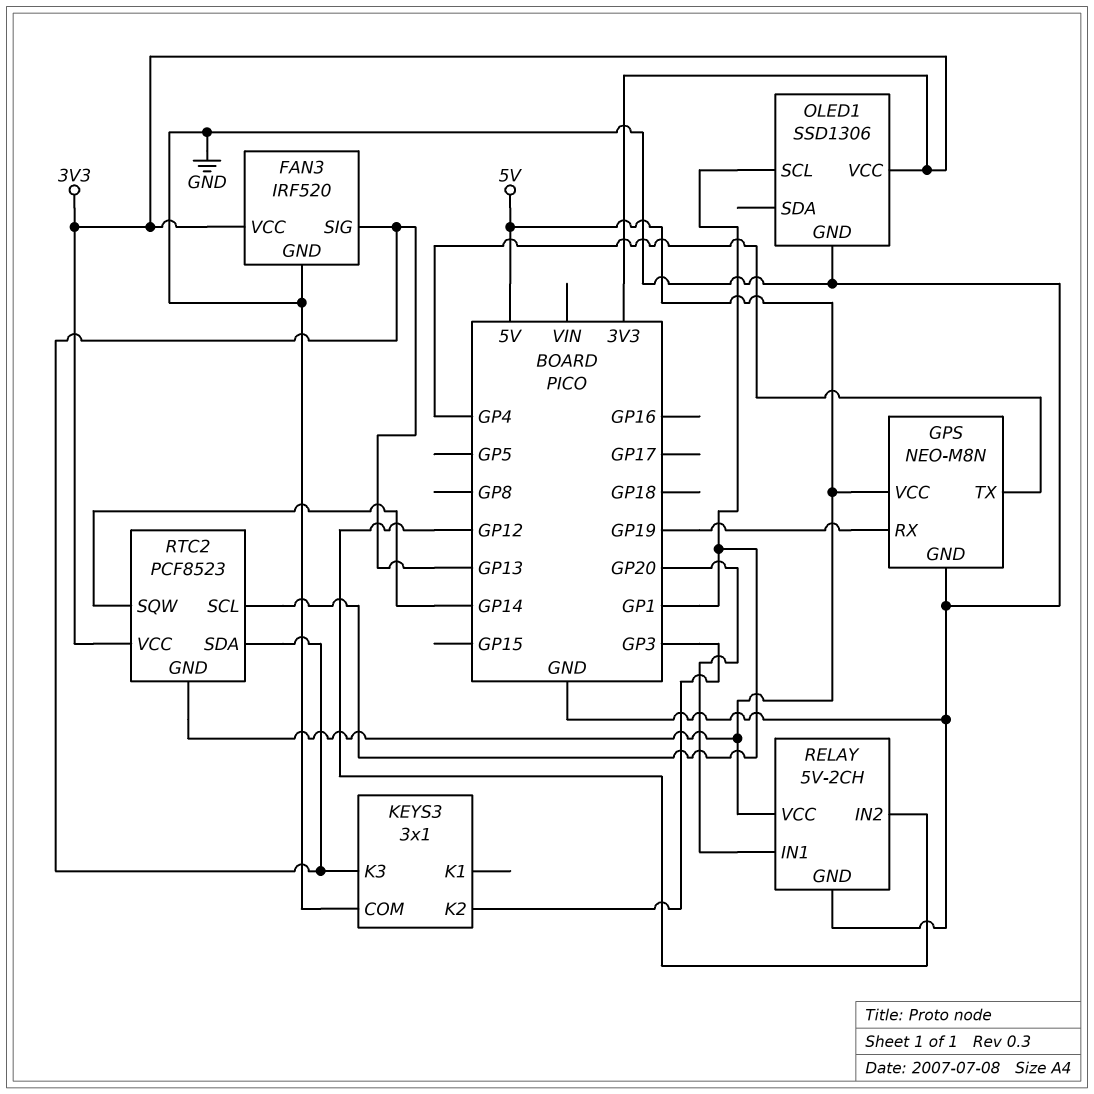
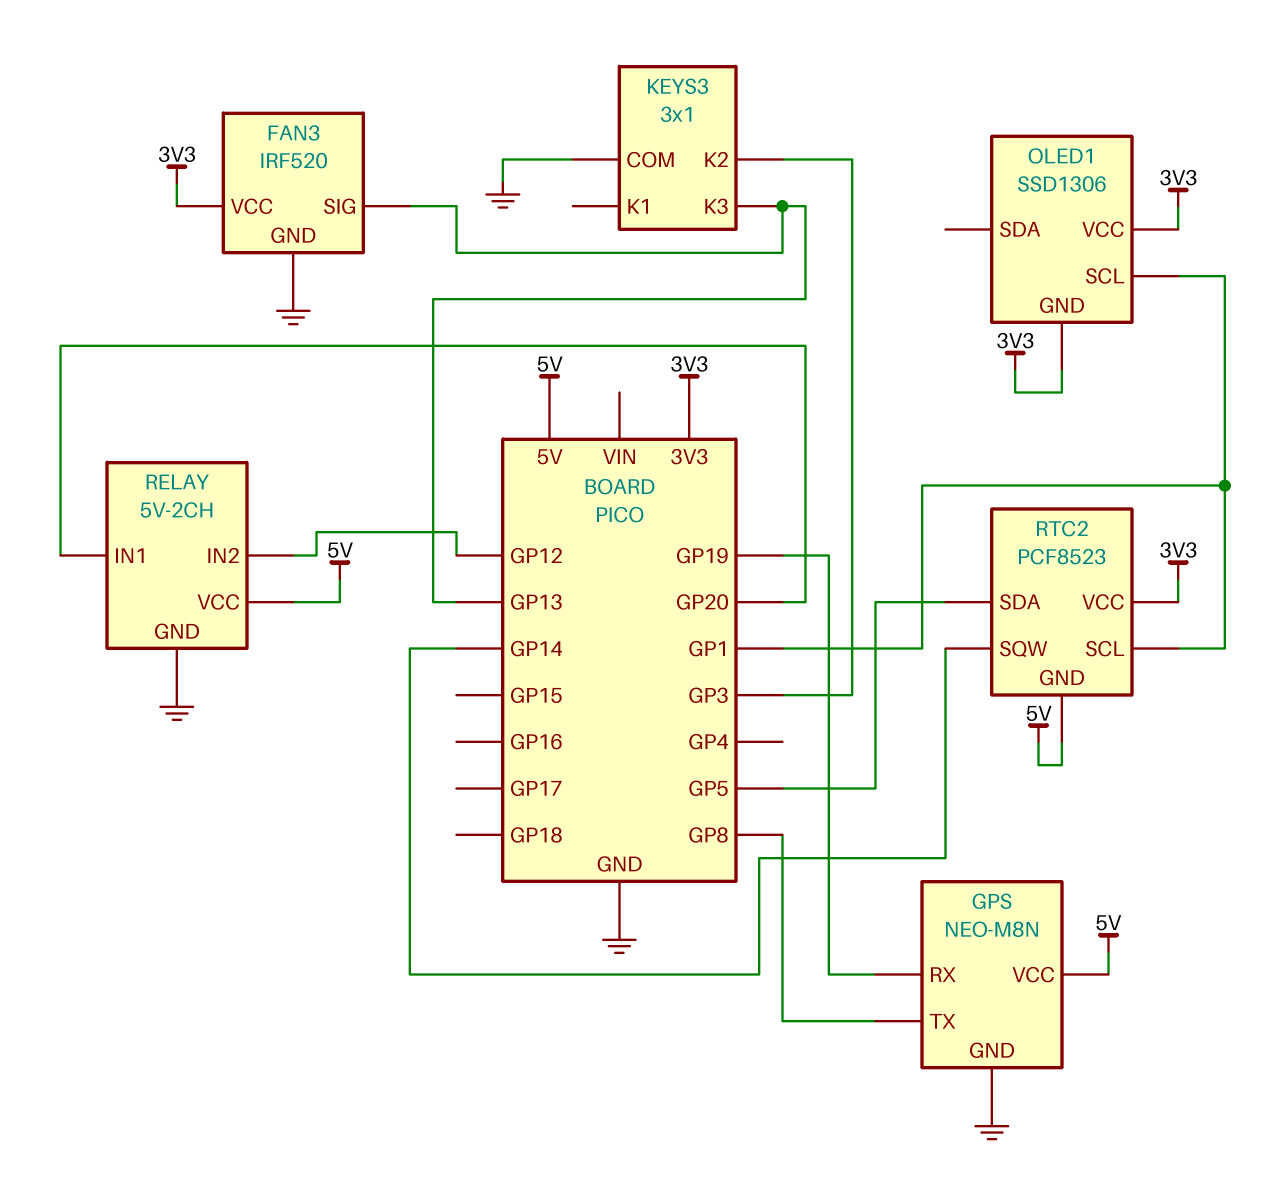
GPS pin TX: GP4 -> GP8
OLED1 pin GND: GND -> 3V3
RTC2 pin SDA: GP13 -> GP5

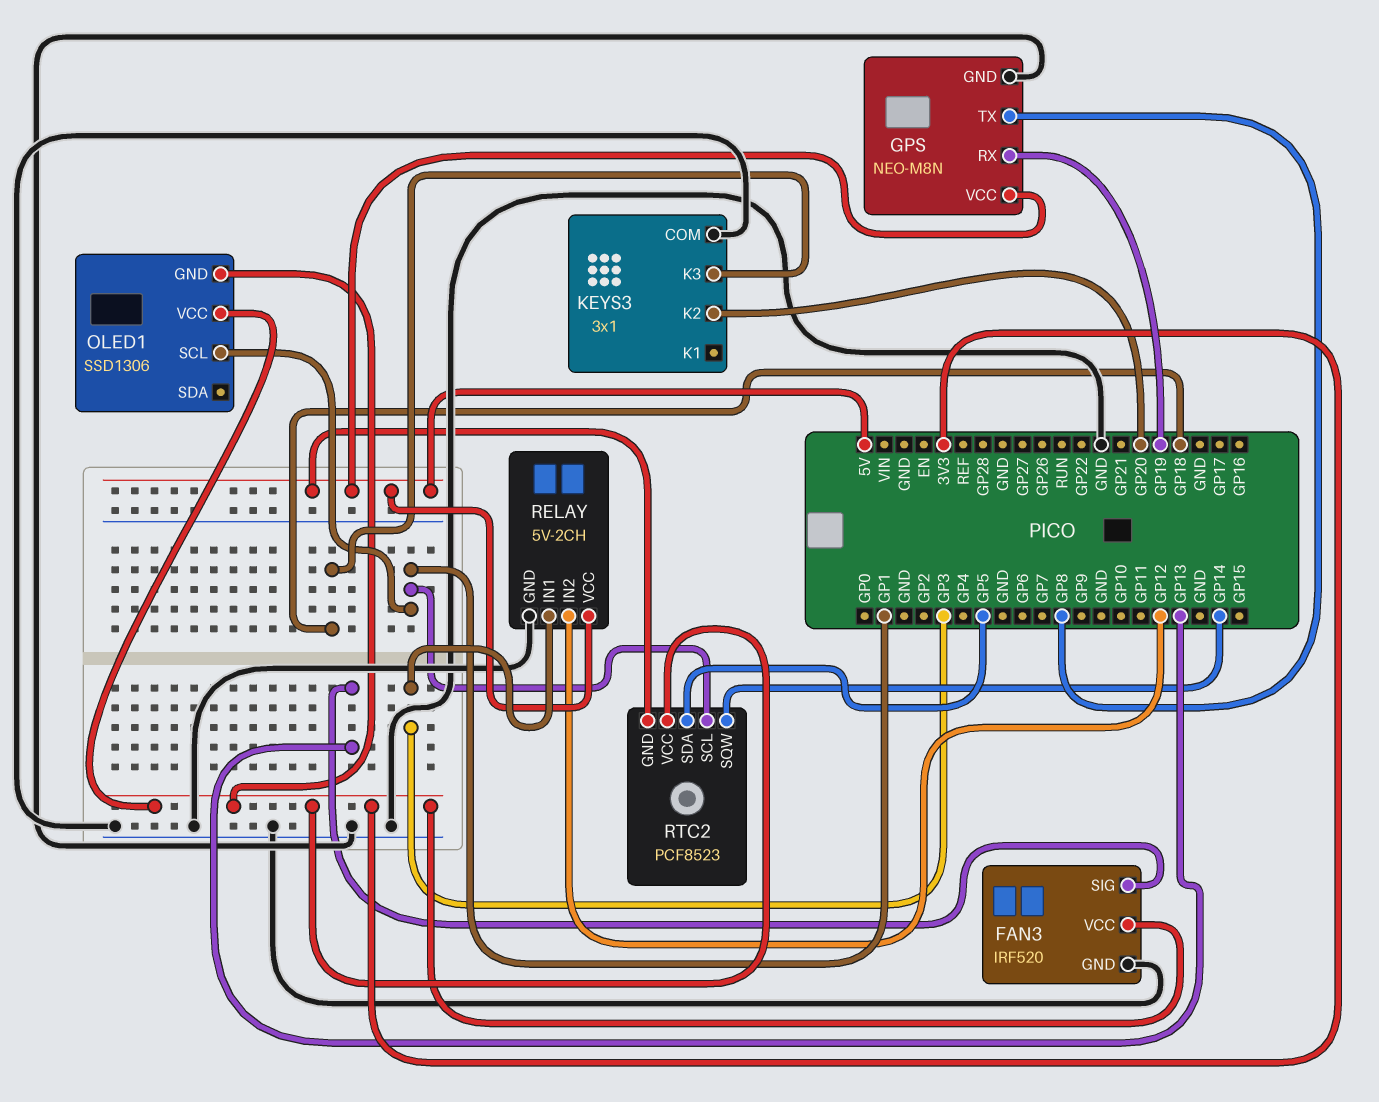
KEYS3 pin K2: GP3 -> GP20
KEYS3 pin K3: GP13 -> GP18
RELAY pin IN1: GP20 -> GP3

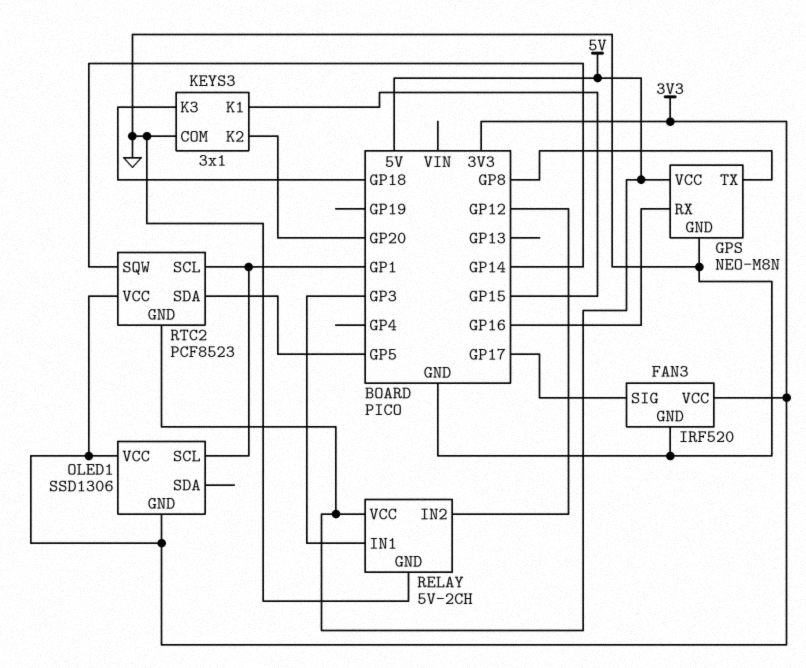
FAN3 pin SIG: GP13 -> GP17
GPS pin RX: GP19 -> GP16
KEYS3 pin K1: none -> GP15

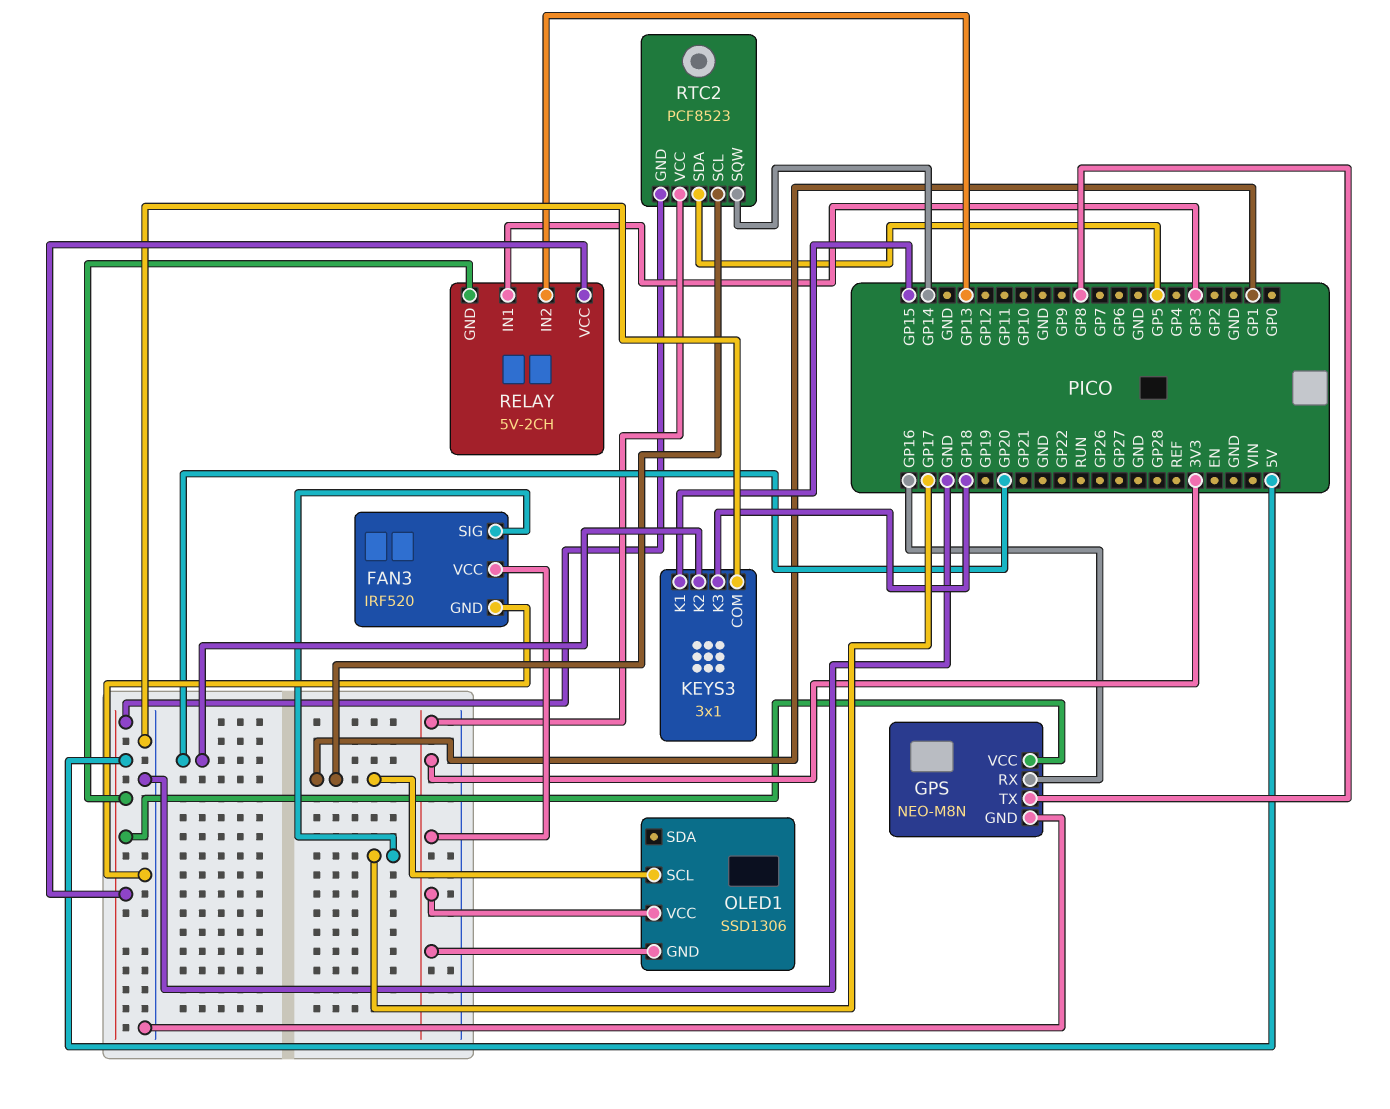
RELAY pin GND: GND -> 5V
RELAY pin IN2: GP12 -> GP13

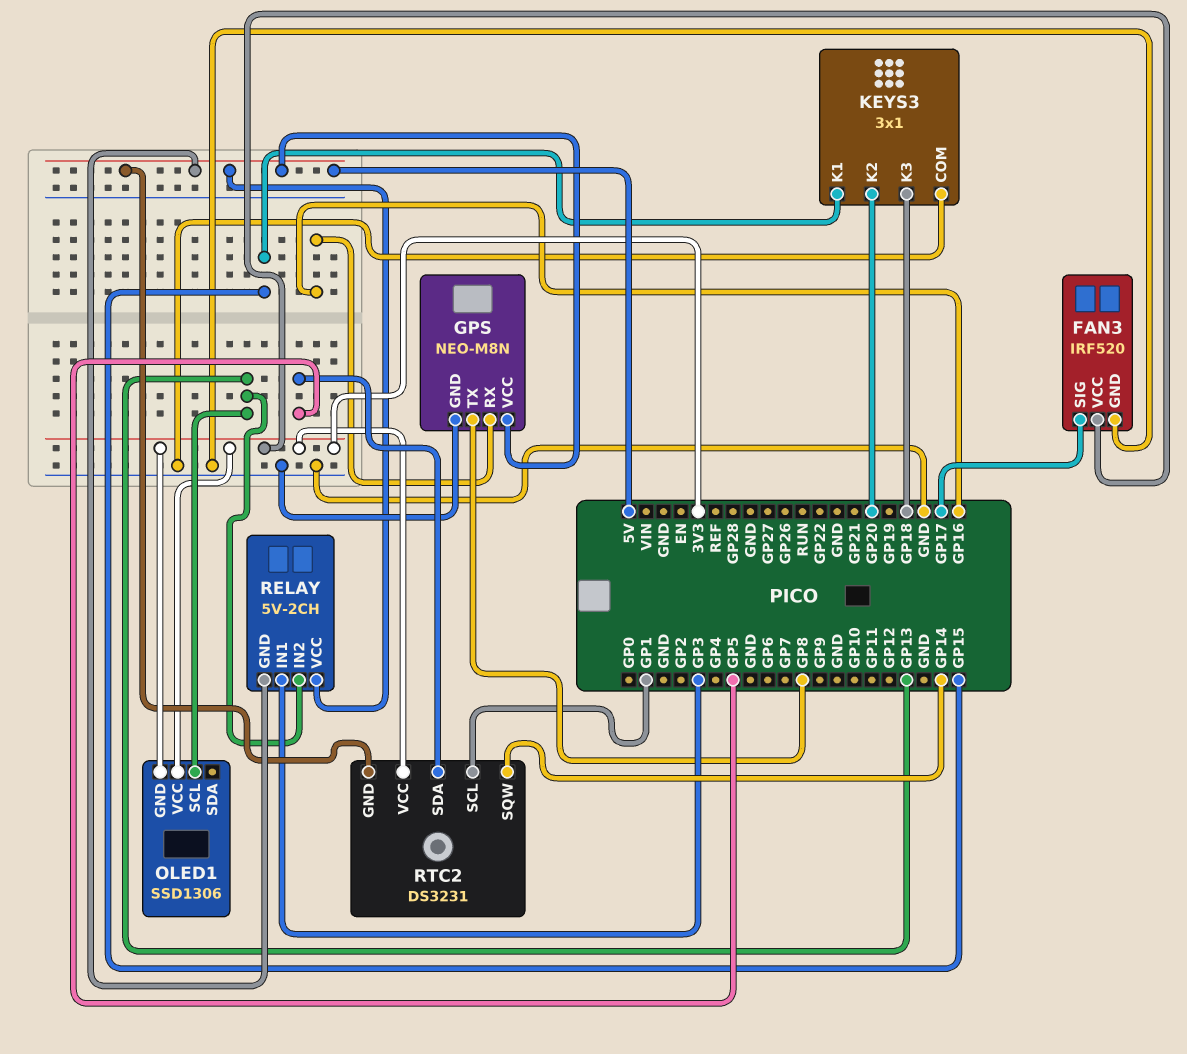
OLED1 pin SCL: GP1 -> GP13
RTC2: PCF8523 -> DS3231

